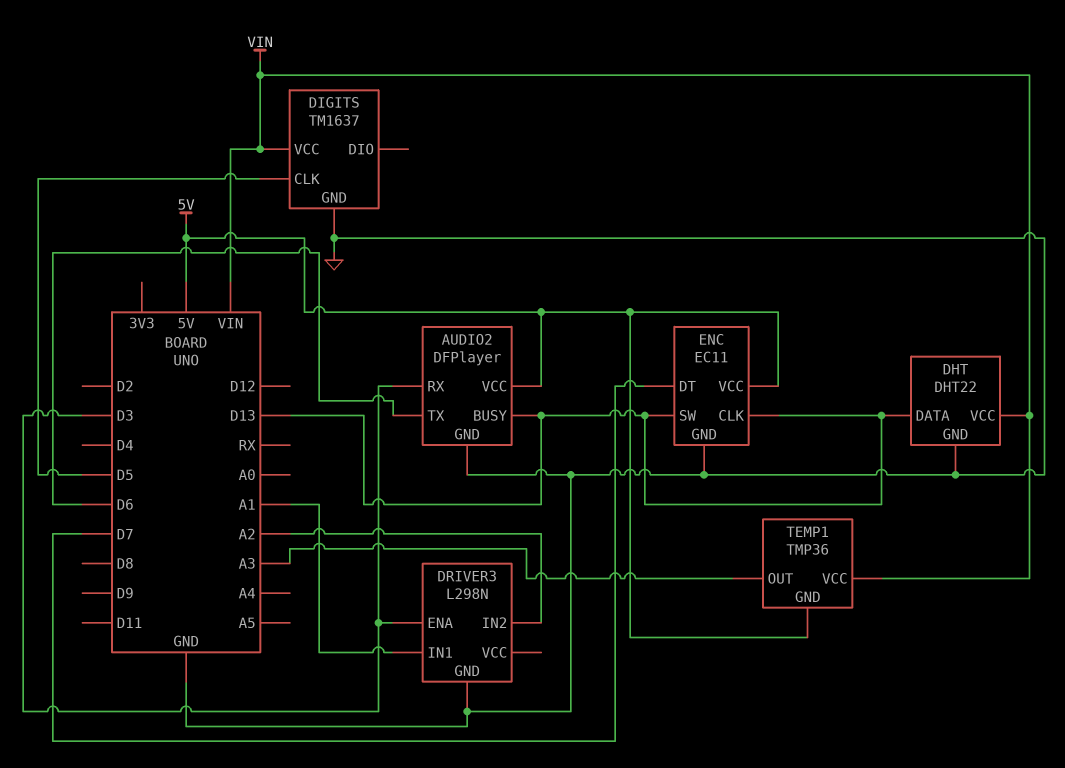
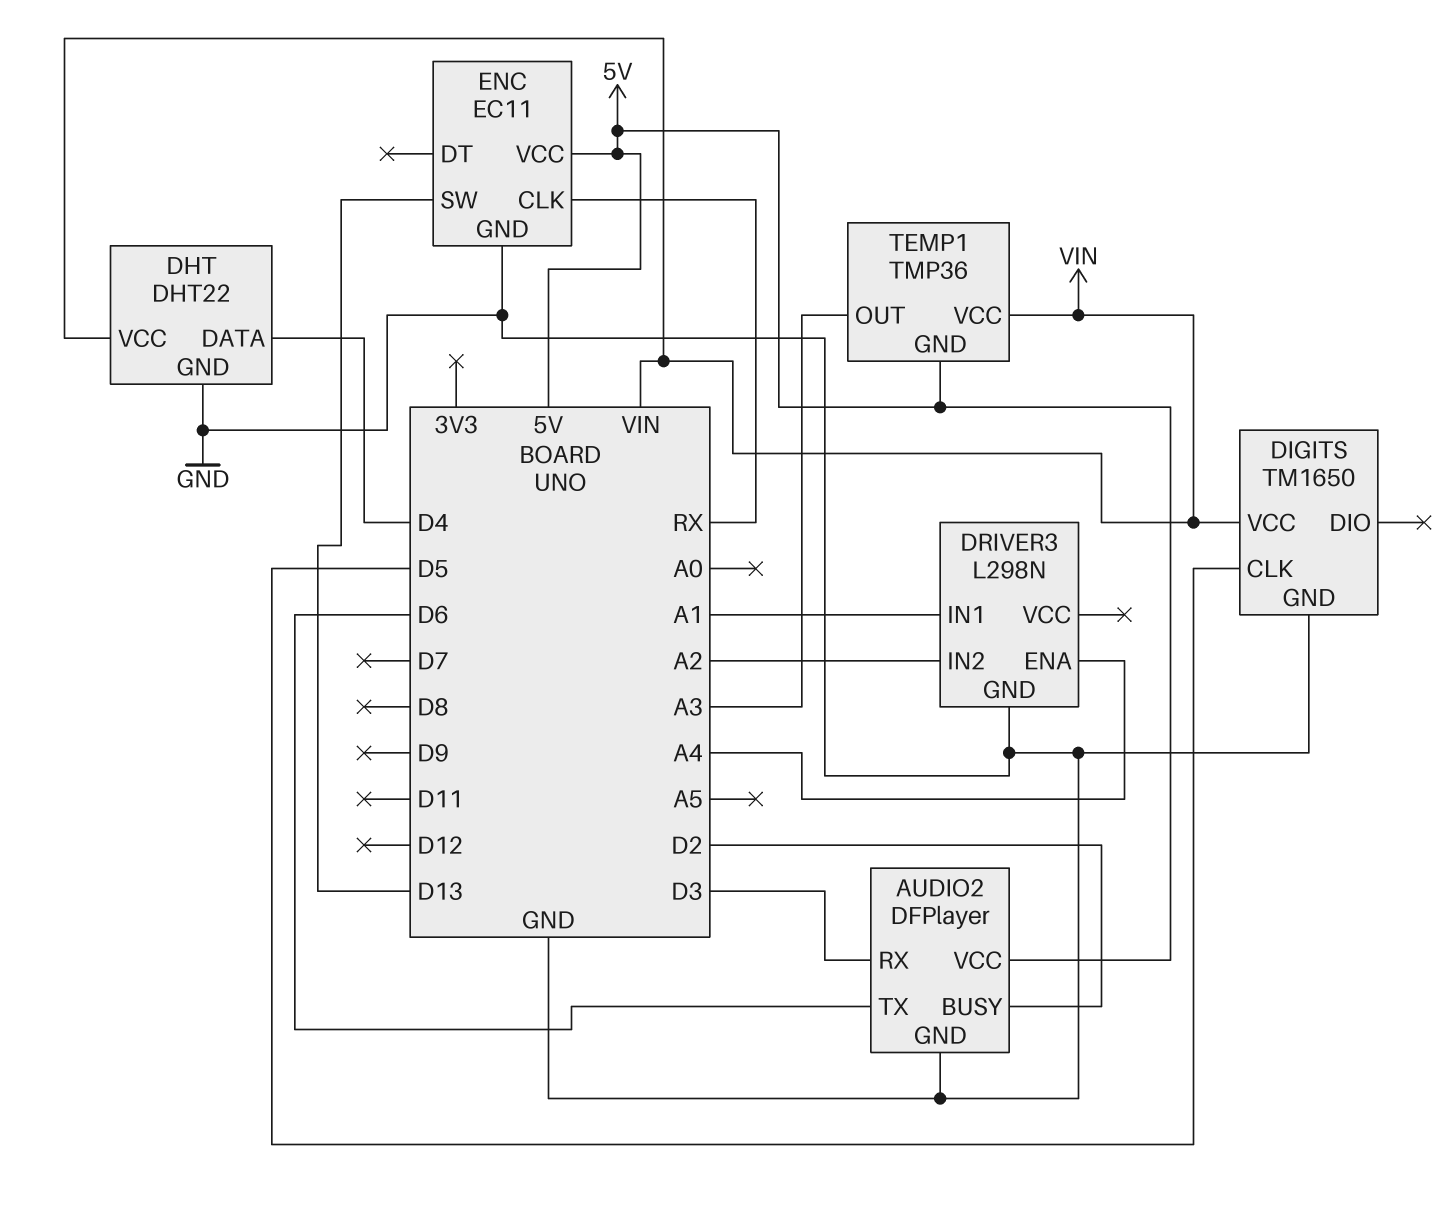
AUDIO2 pin BUSY: D13 -> D2
DHT pin DATA: D13 -> D4
DIGITS: TM1637 -> TM1650
DRIVER3 pin ENA: D3 -> A4
ENC pin CLK: D13 -> RX
ENC pin DT: D7 -> none

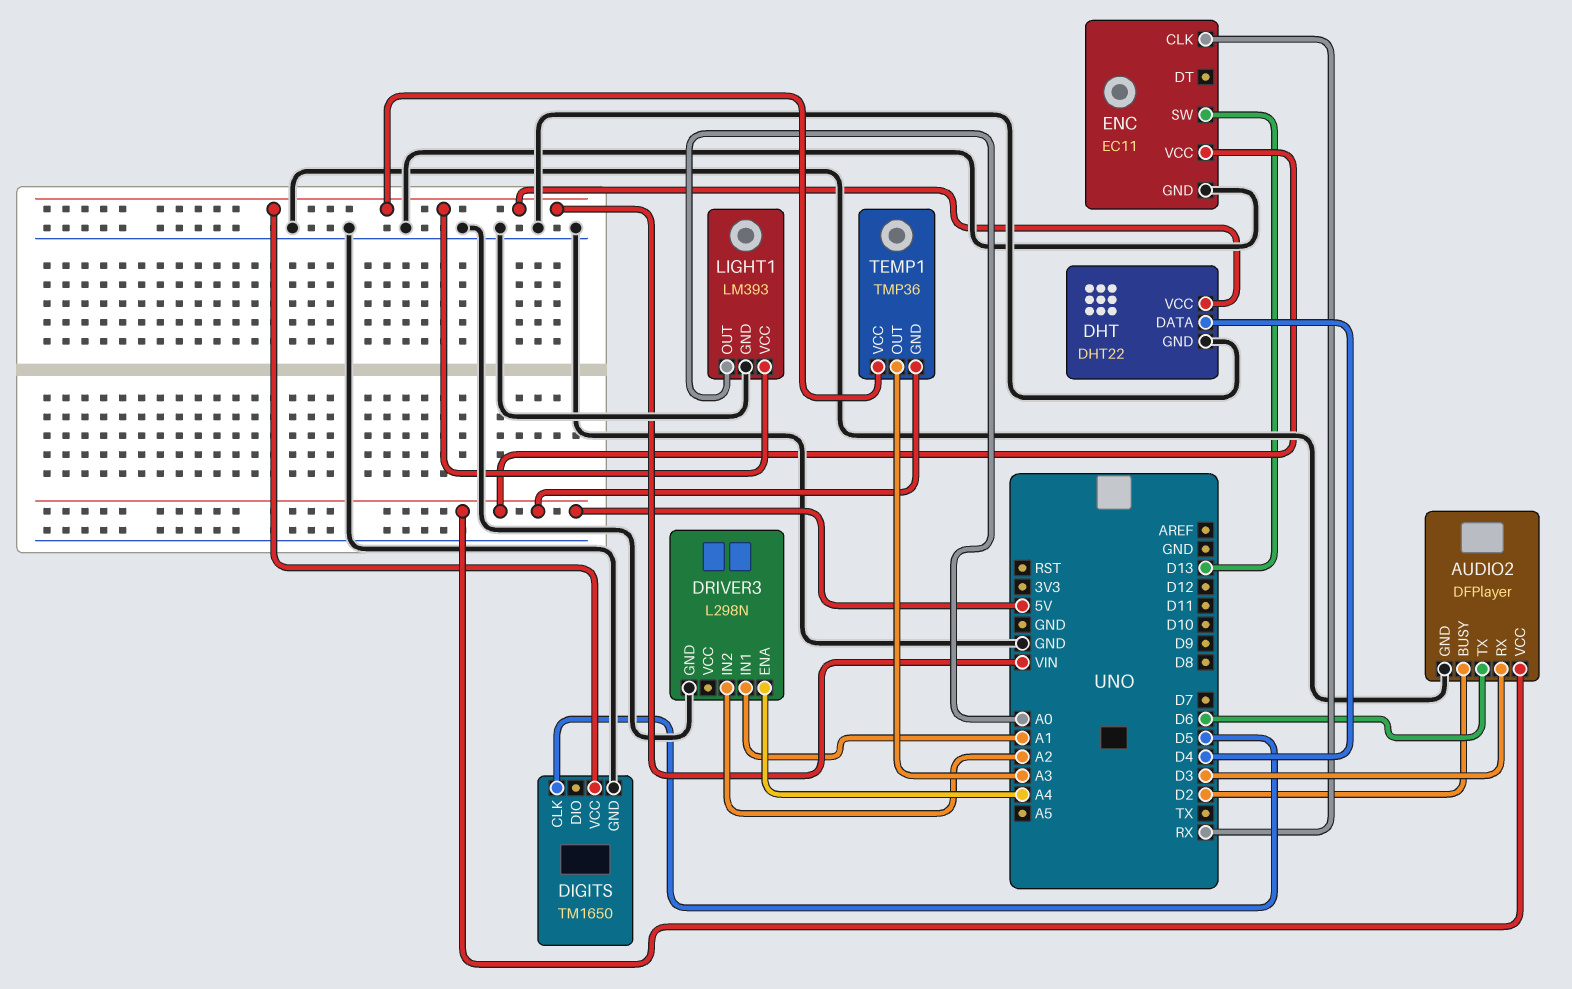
LIGHT1: none -> LM393
LIGHT1 pin GND: none -> GND
LIGHT1 pin OUT: none -> A0
LIGHT1 pin VCC: none -> VIN

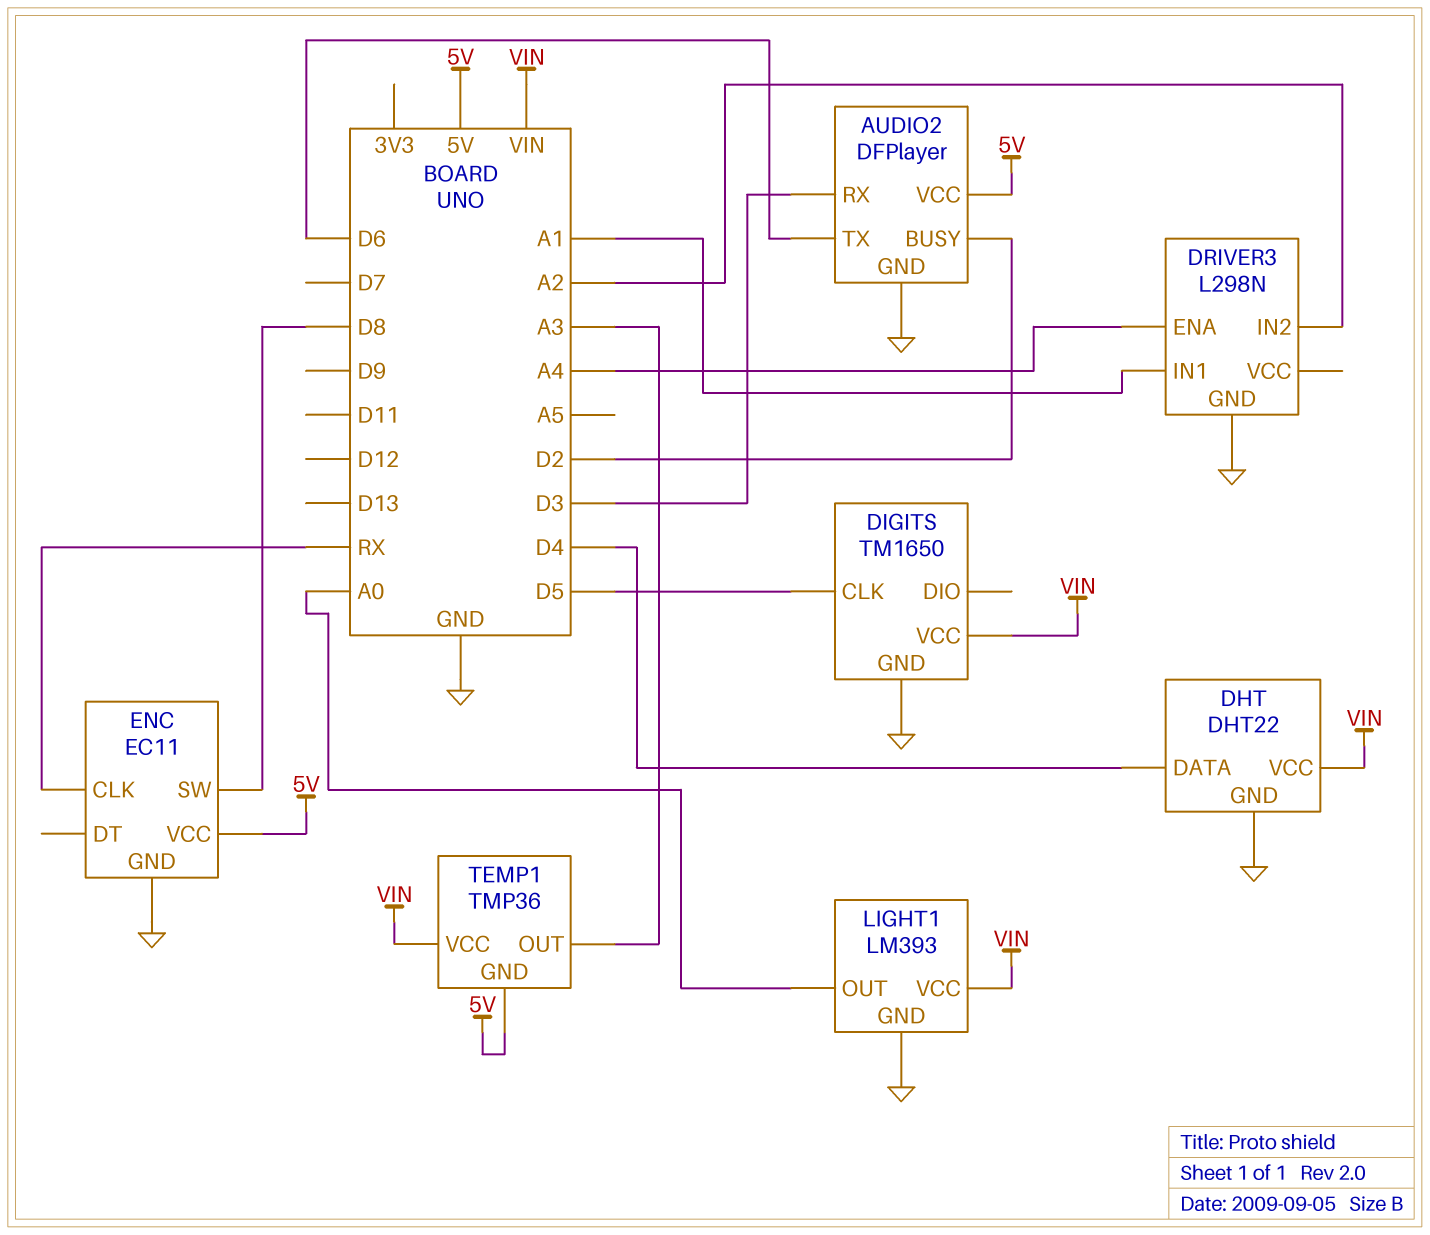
ENC pin SW: D13 -> D8

